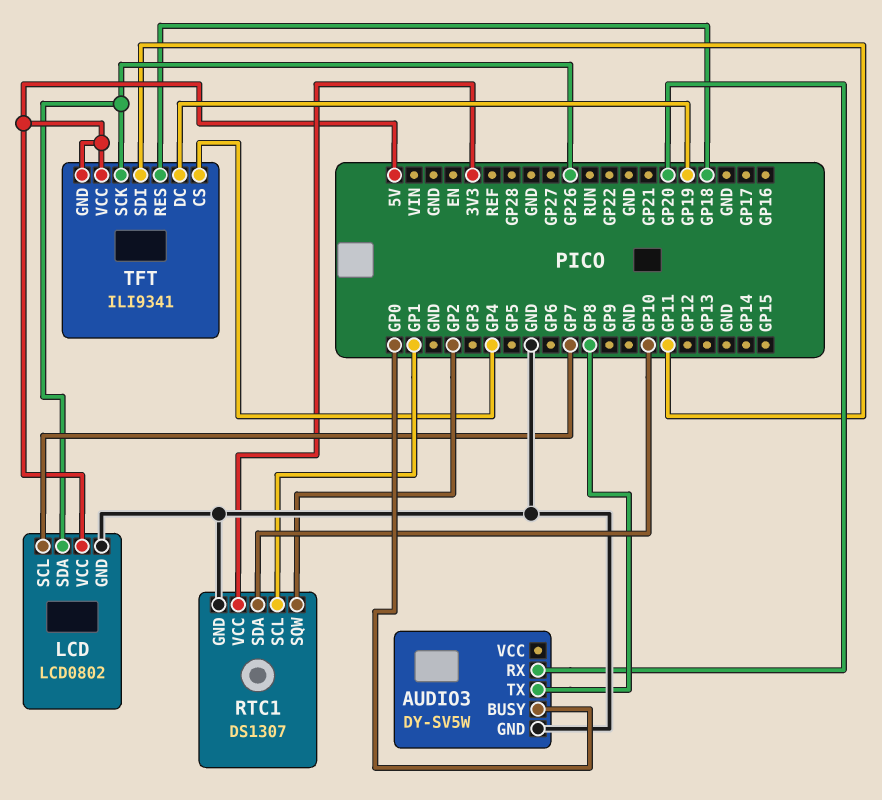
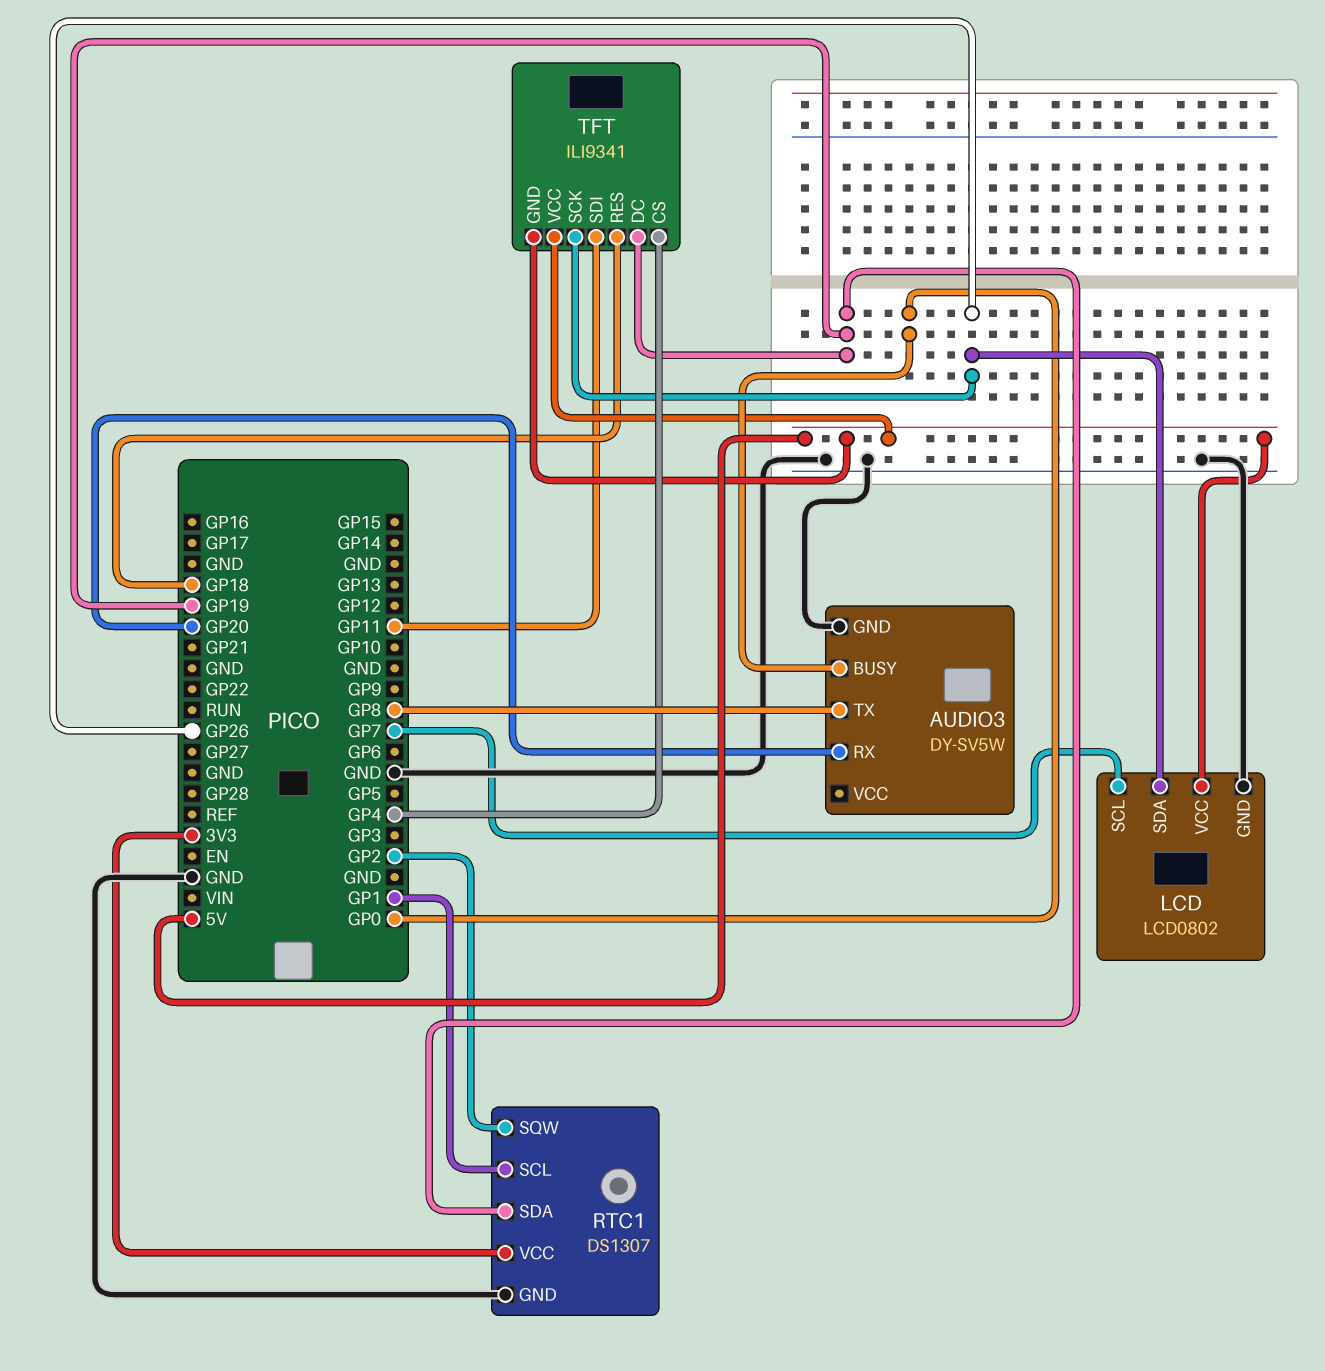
RTC1 pin SDA: GP10 -> GP19

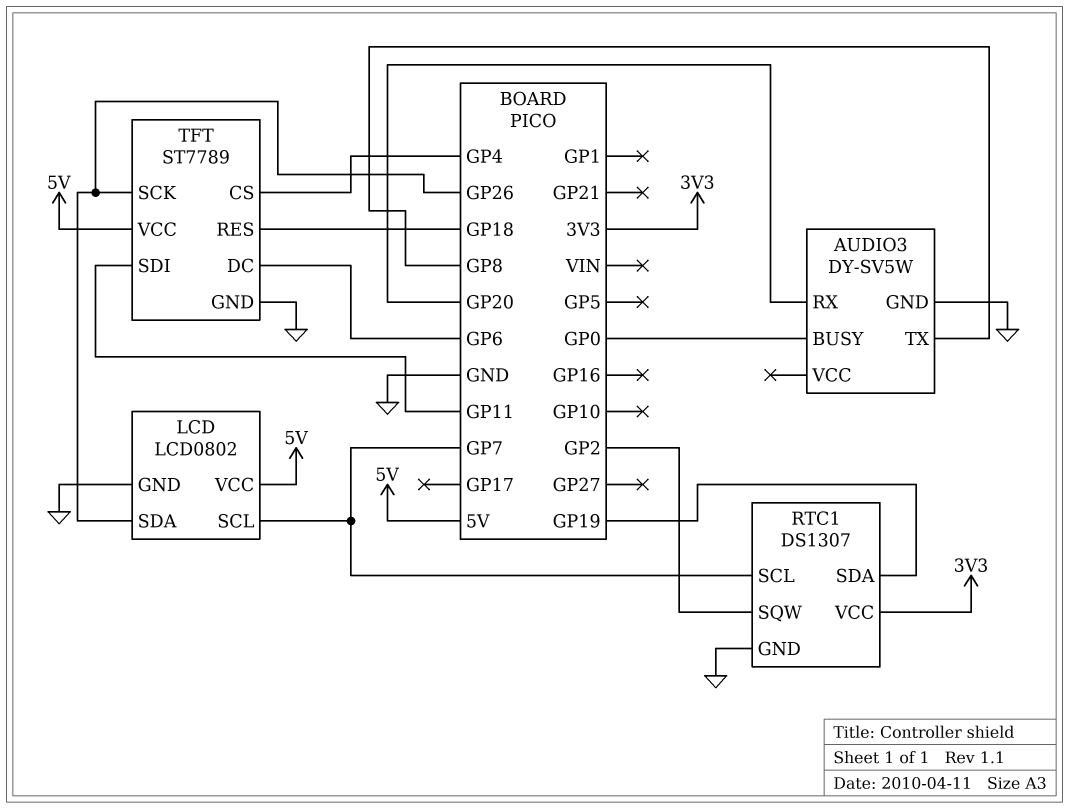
RTC1 pin SCL: GP1 -> GP7
TFT: ILI9341 -> ST7789
TFT pin DC: GP19 -> GP6
TFT pin GND: 5V -> GND

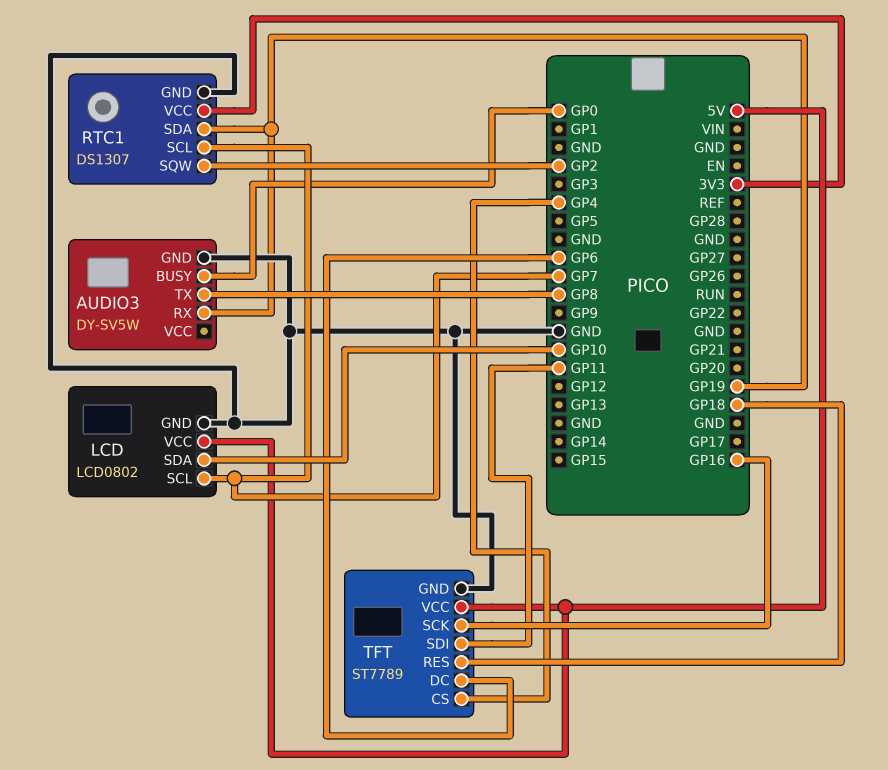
AUDIO3 pin RX: GP20 -> GP19
LCD pin SDA: GP26 -> GP10
TFT pin SCK: GP26 -> GP16

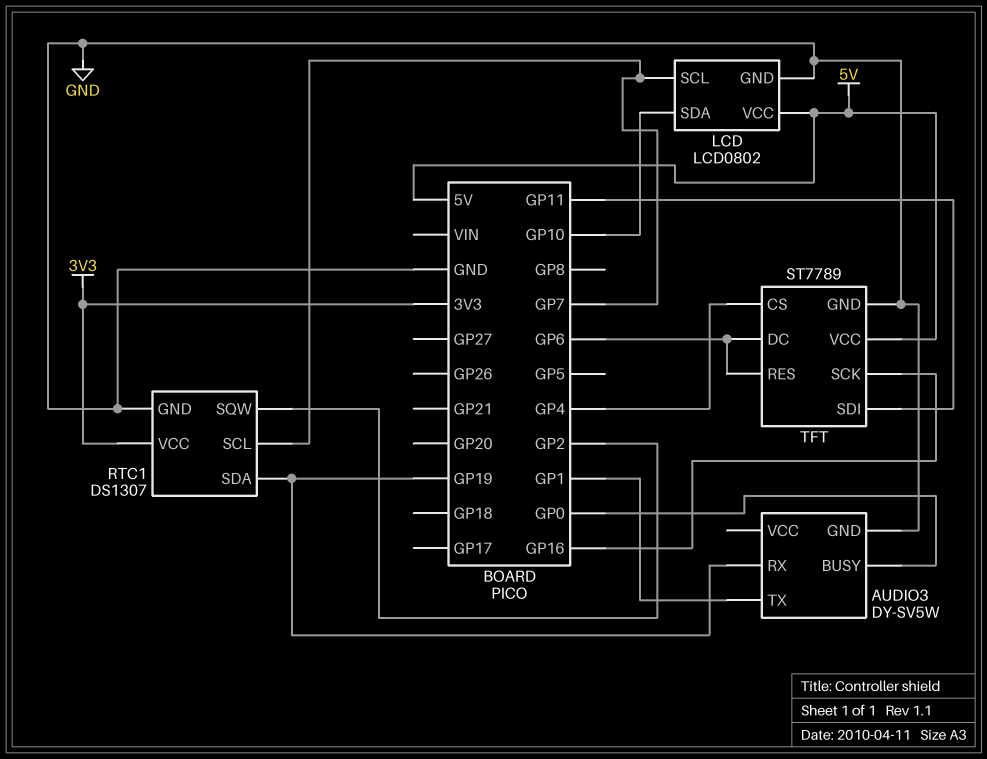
AUDIO3 pin TX: GP8 -> GP1
TFT pin RES: GP18 -> GP6

